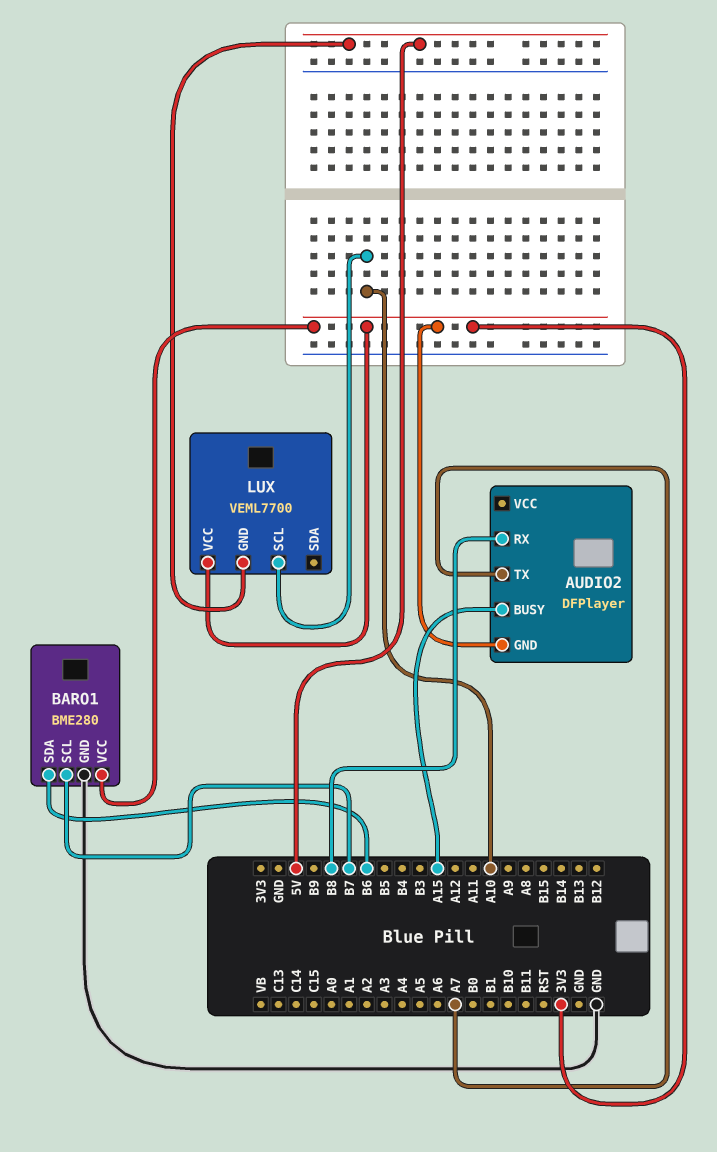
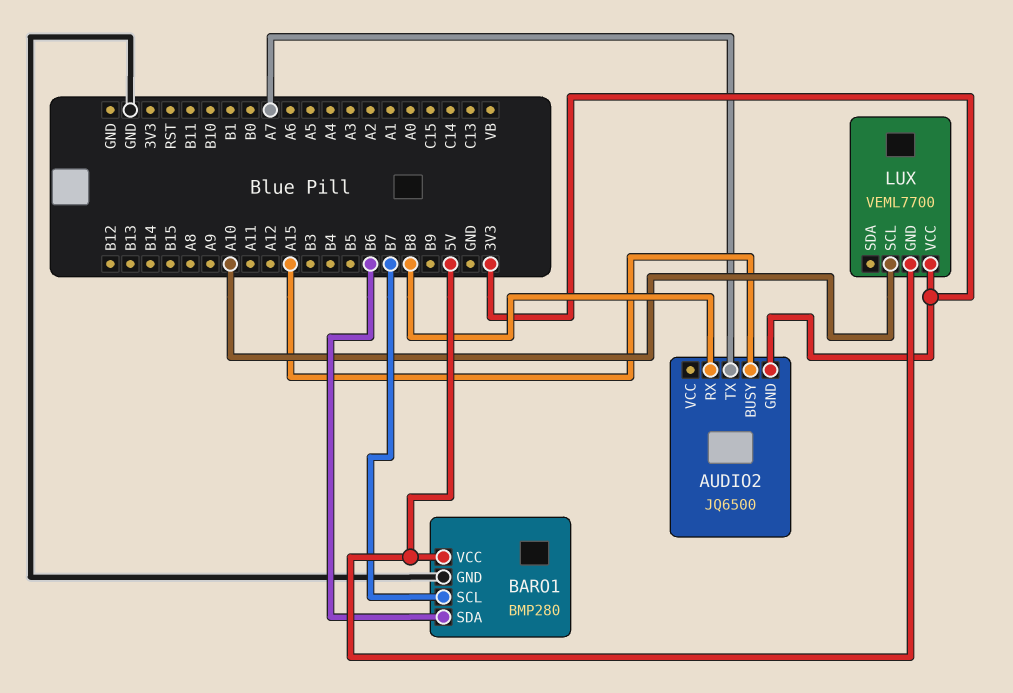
AUDIO2: DFPlayer -> JQ6500
BARO1: BME280 -> BMP280
BARO1 pin VCC: 3V3 -> 5V

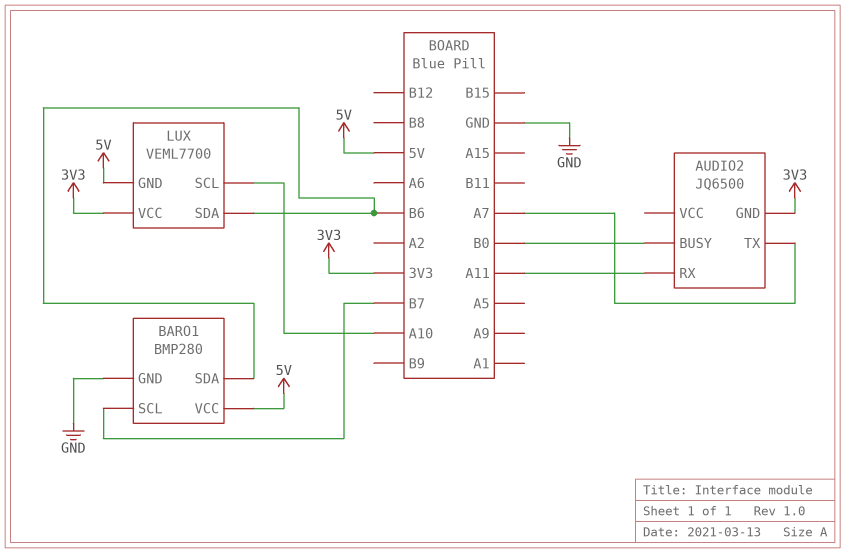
AUDIO2 pin BUSY: A15 -> B0
AUDIO2 pin RX: B8 -> A11
LUX pin SDA: none -> B6

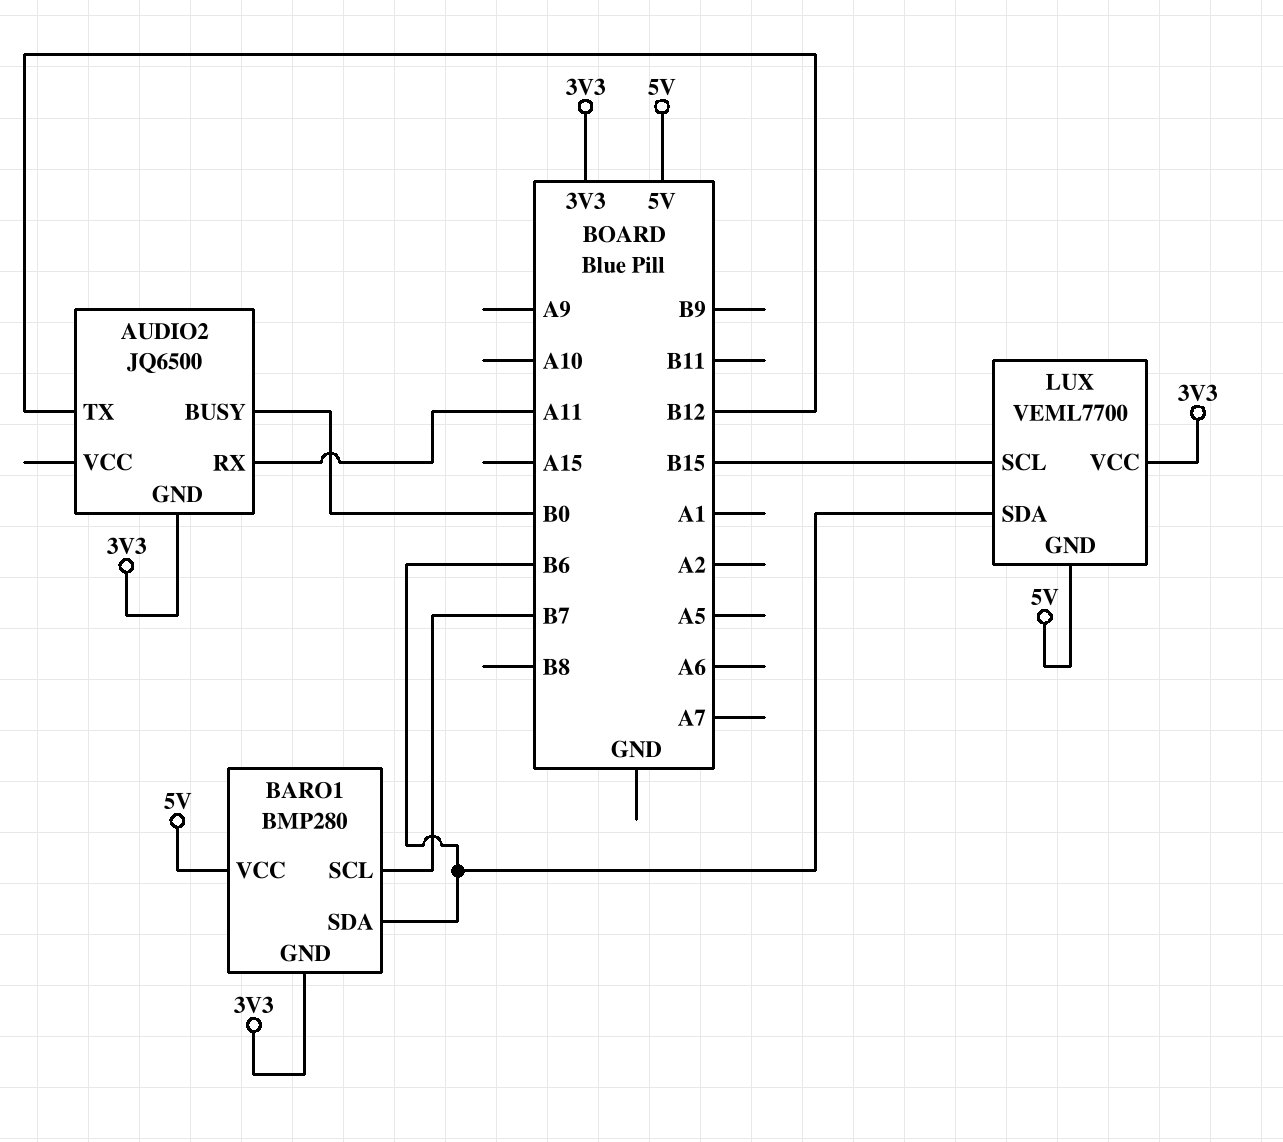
AUDIO2 pin TX: A7 -> B12
BARO1 pin GND: GND -> 3V3
LUX pin SCL: A10 -> B15

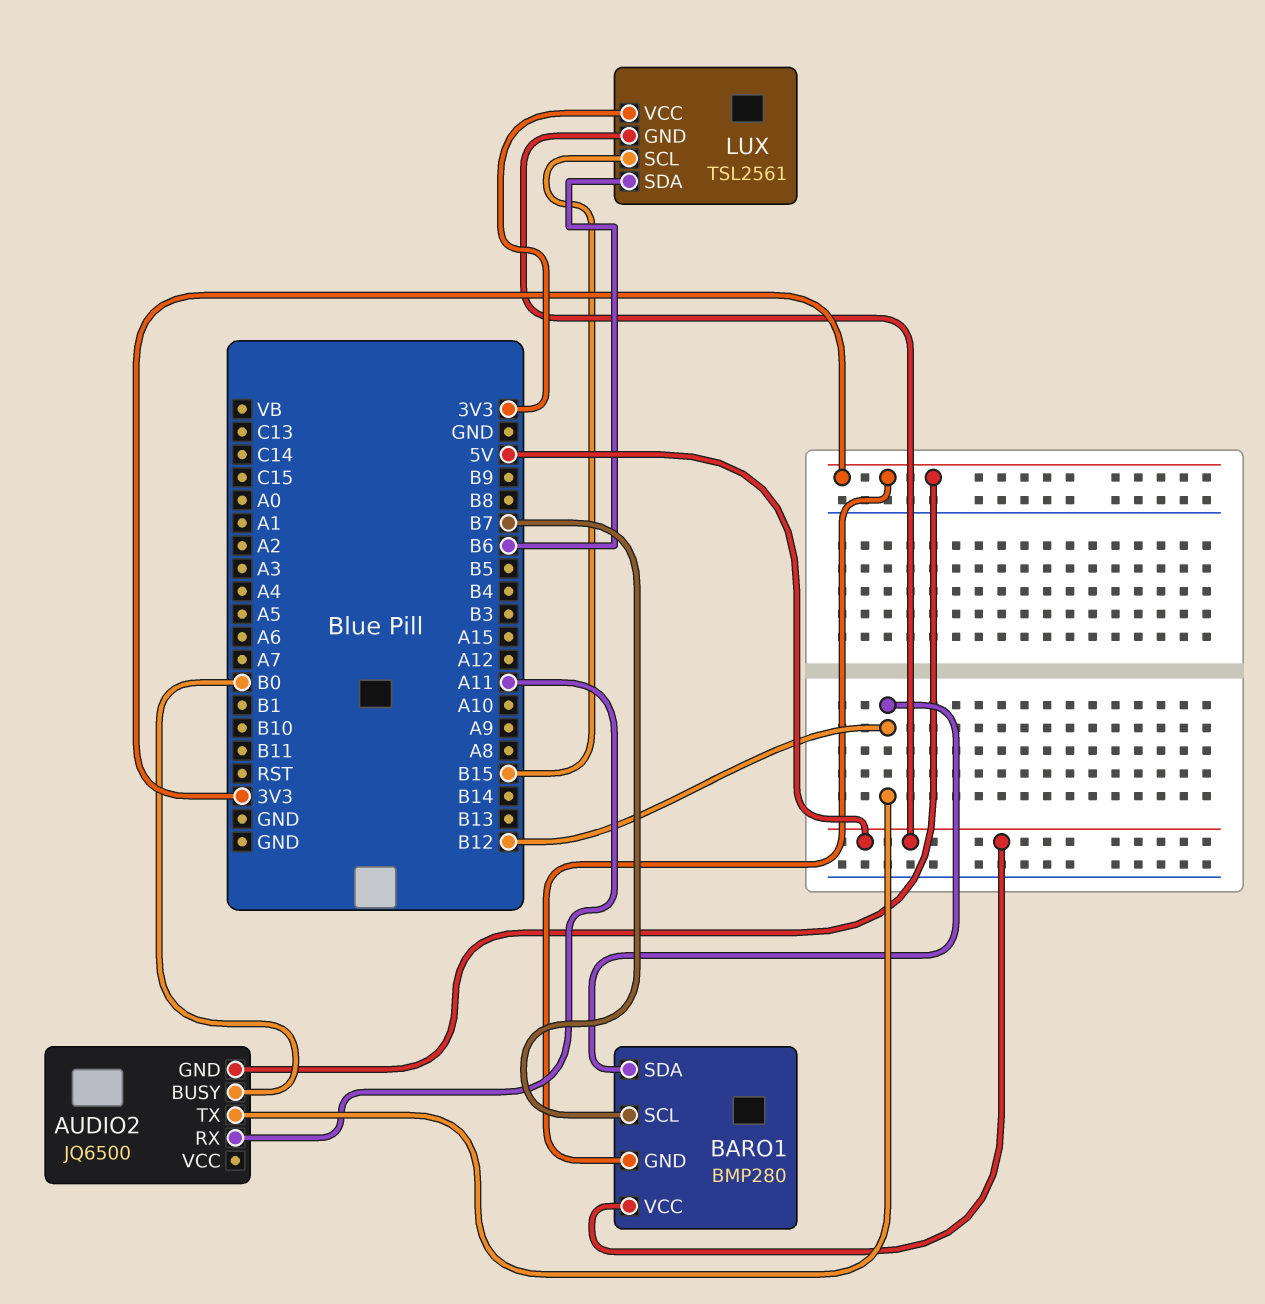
BARO1 pin SDA: B6 -> B12
LUX: VEML7700 -> TSL2561

